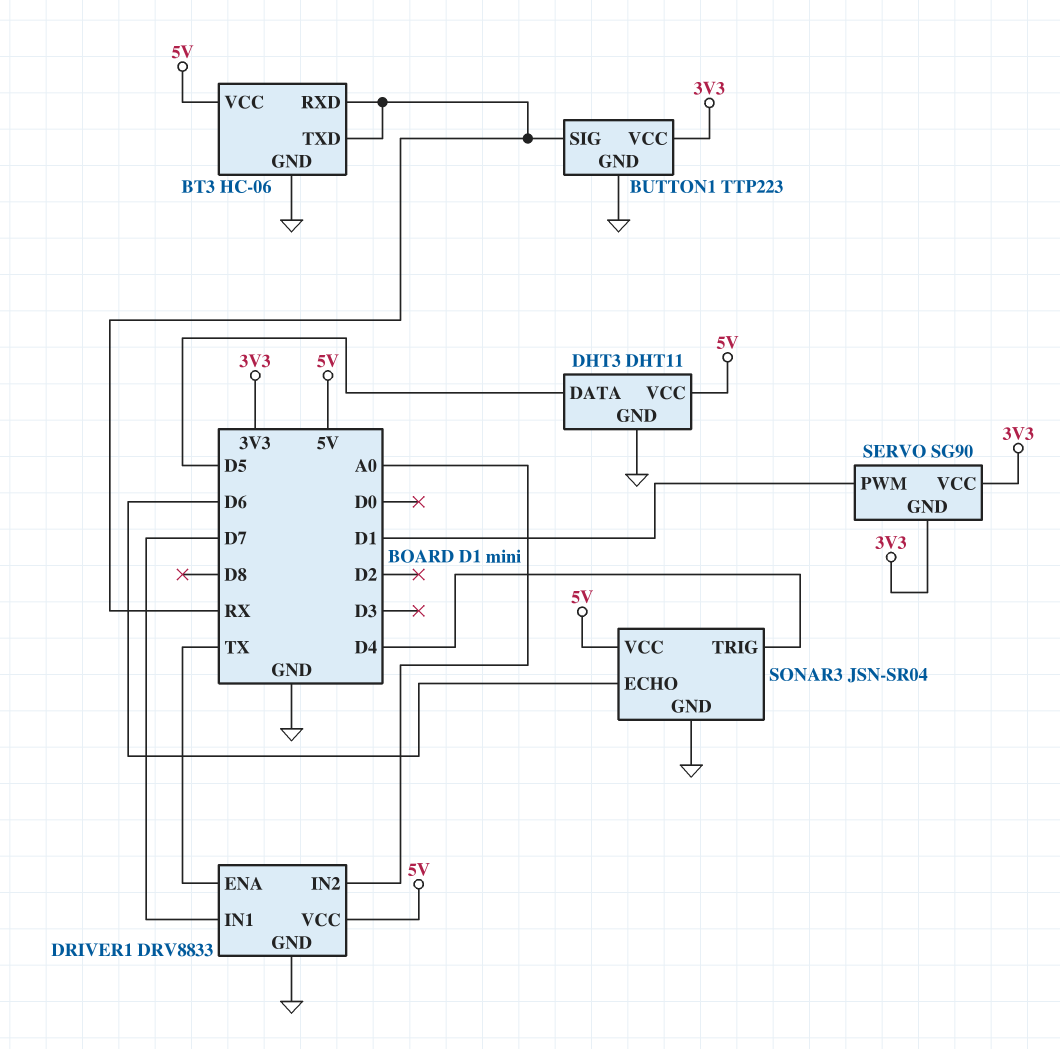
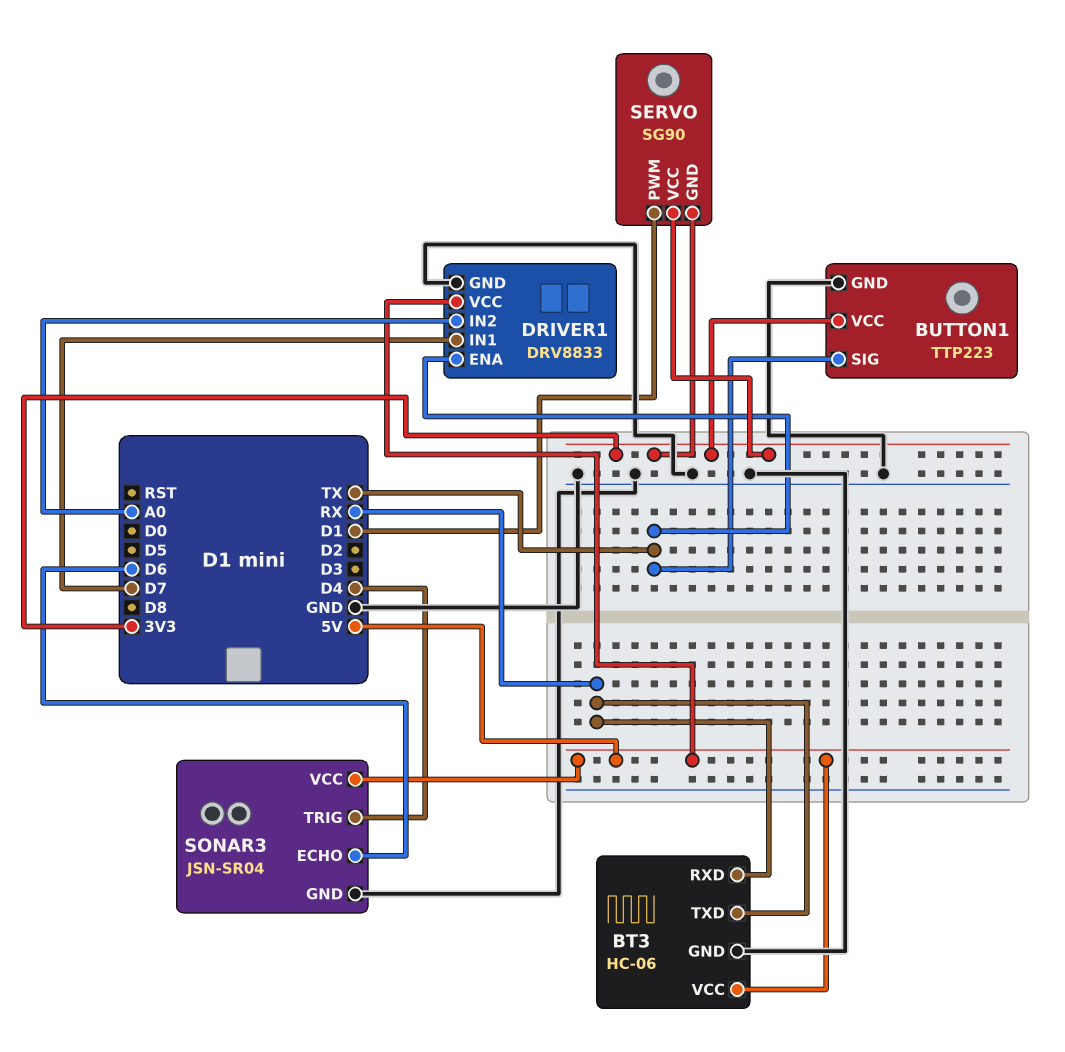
BUTTON1 pin SIG: RX -> TX
DHT3: DHT11 -> none
DHT3 pin DATA: D5 -> none
DHT3 pin GND: GND -> none
DHT3 pin VCC: 5V -> none

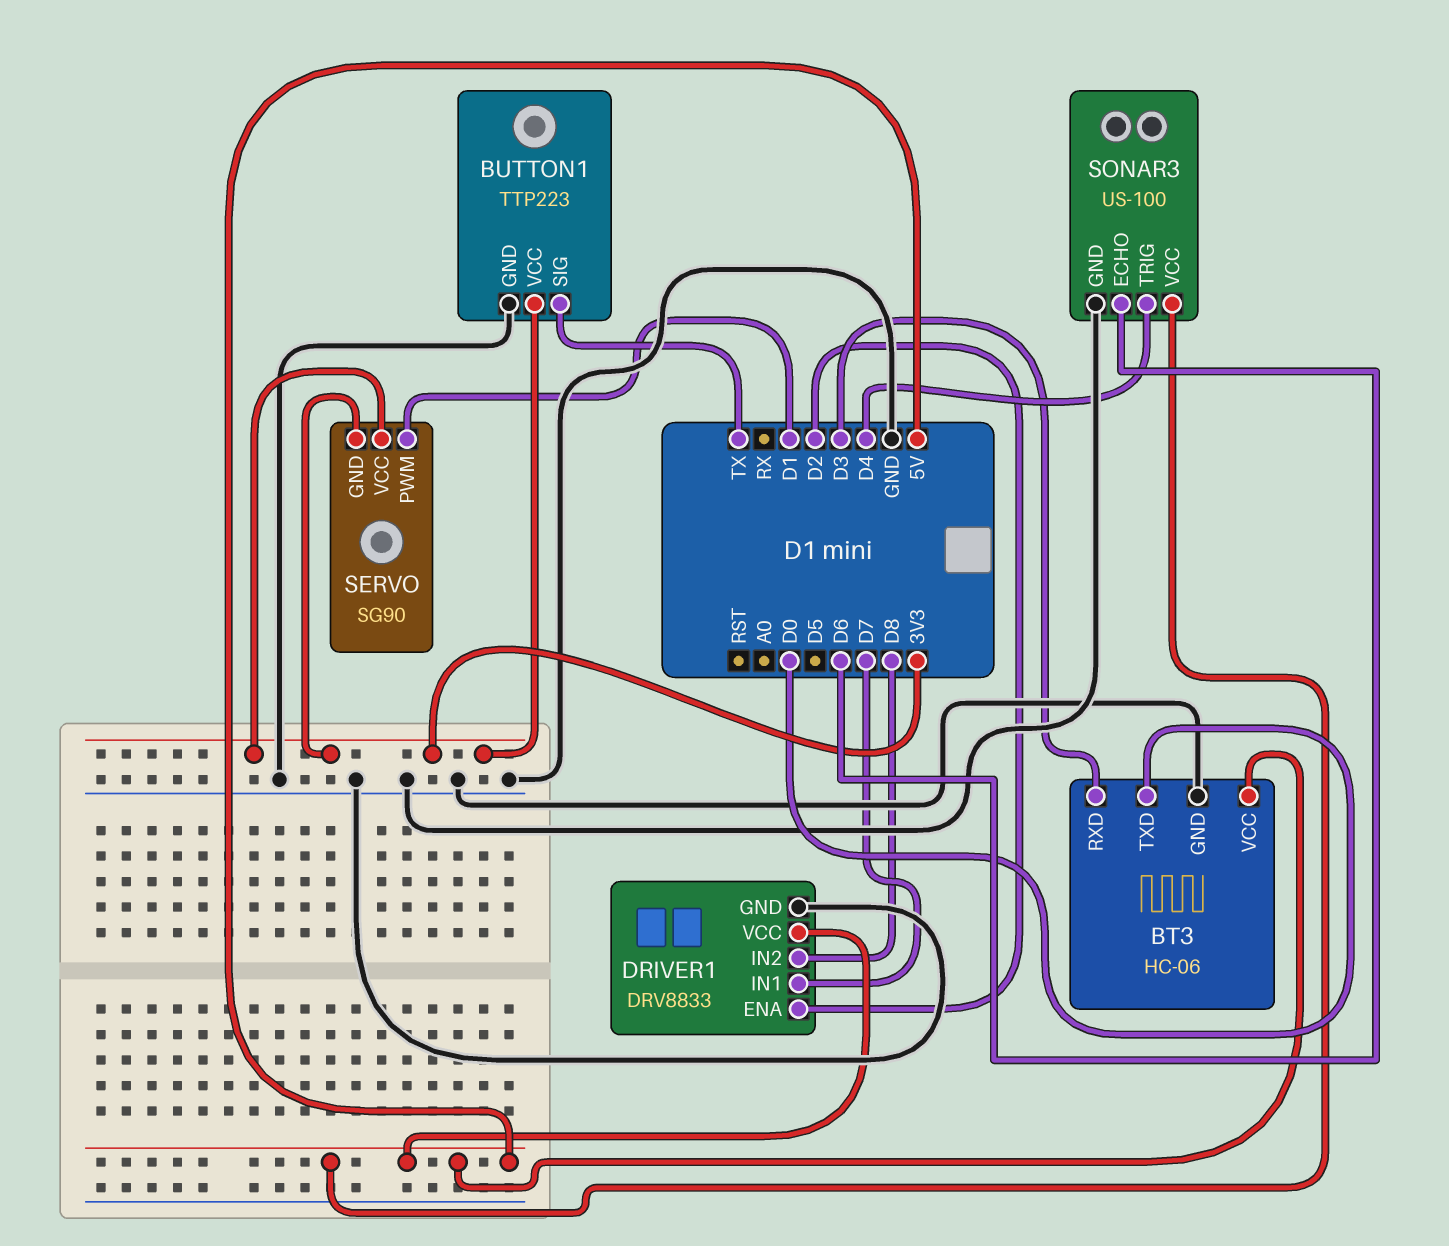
BT3 pin RXD: RX -> D3
BT3 pin TXD: RX -> D0
DRIVER1 pin ENA: TX -> D2
DRIVER1 pin IN2: A0 -> D8
SONAR3: JSN-SR04 -> US-100

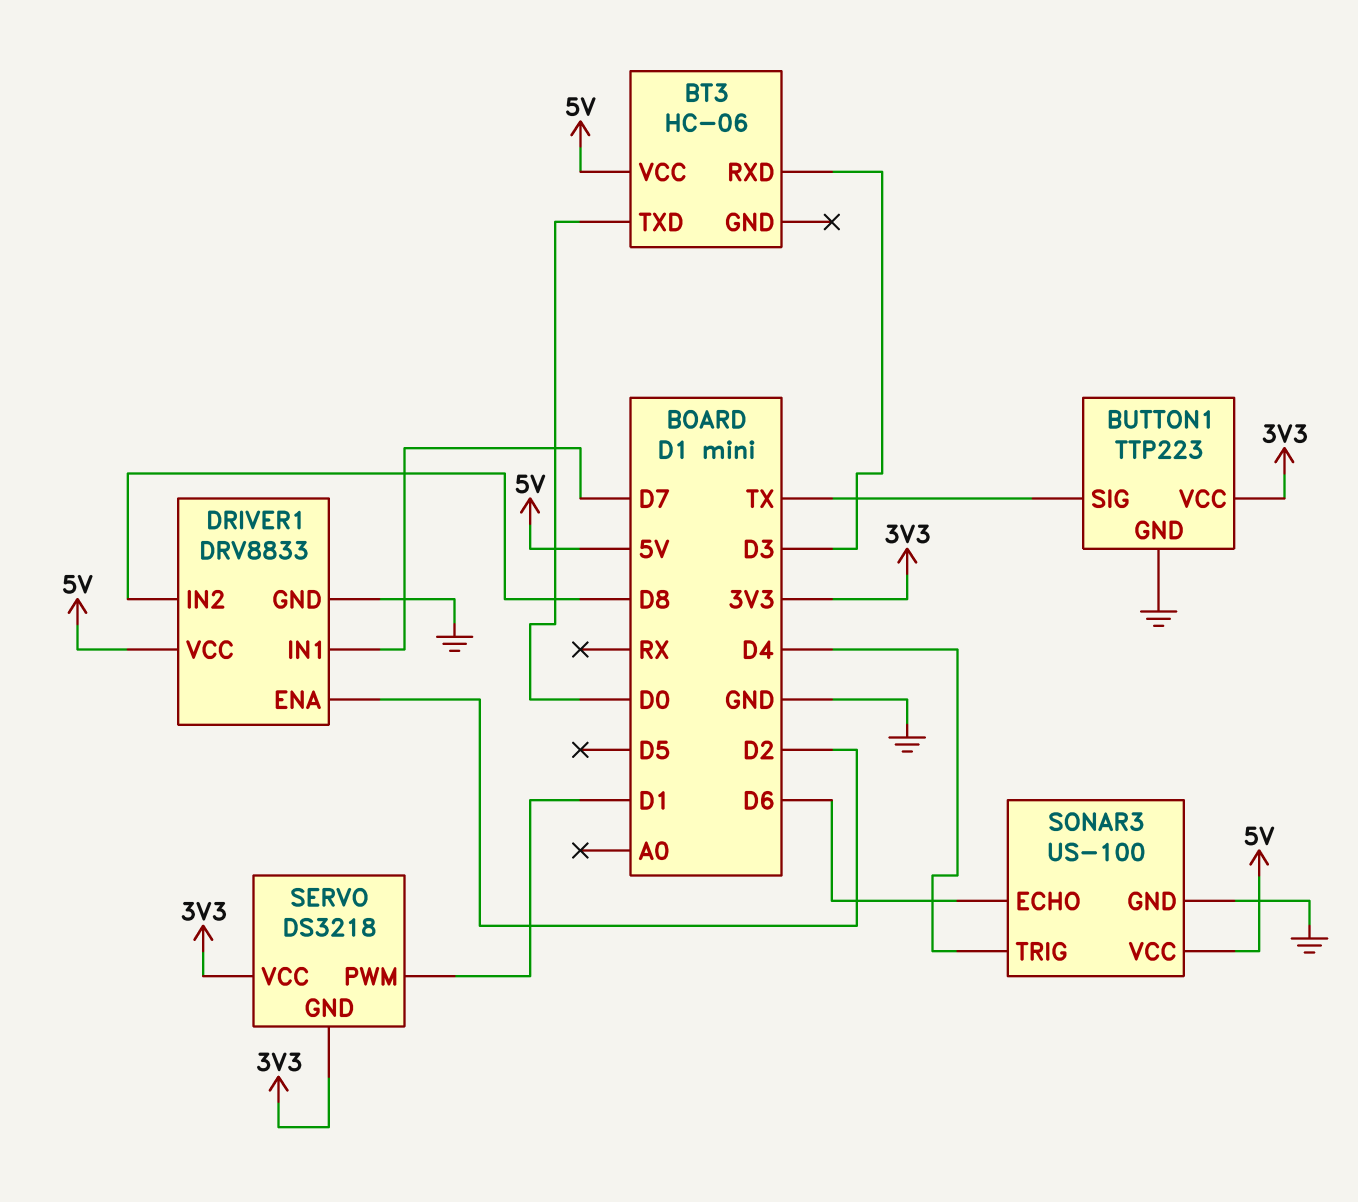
BT3 pin GND: GND -> none
SERVO: SG90 -> DS3218

